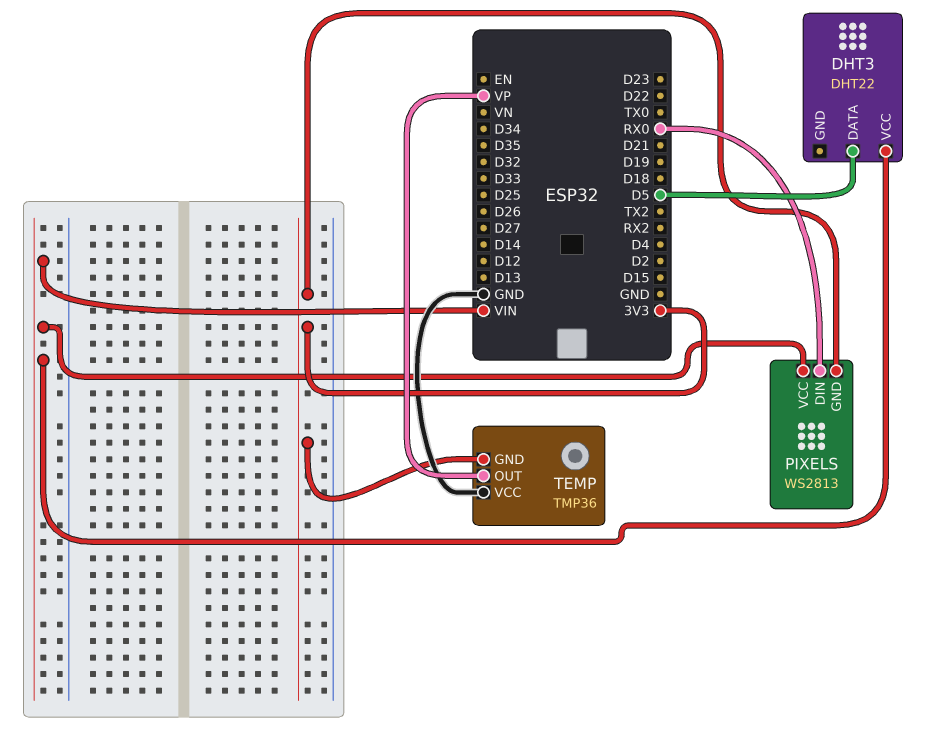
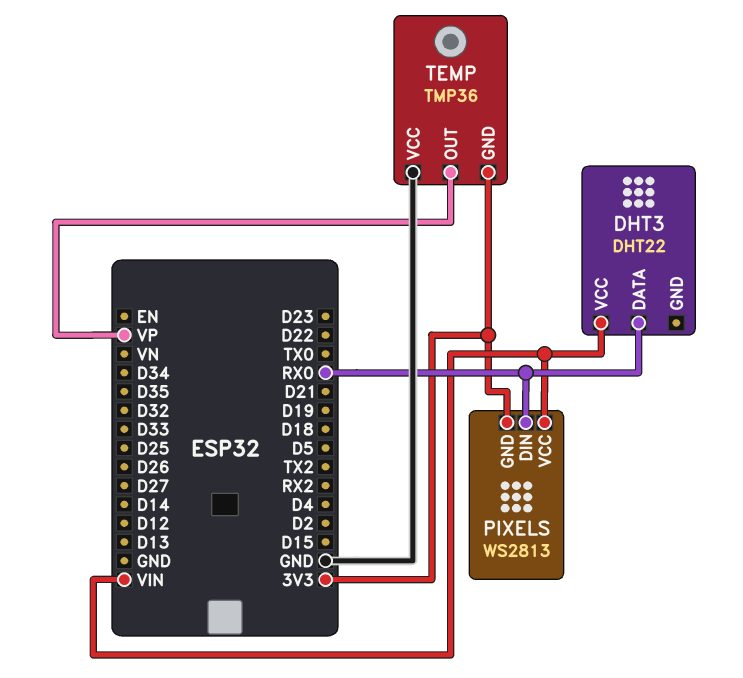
DHT3 pin DATA: D5 -> RX0

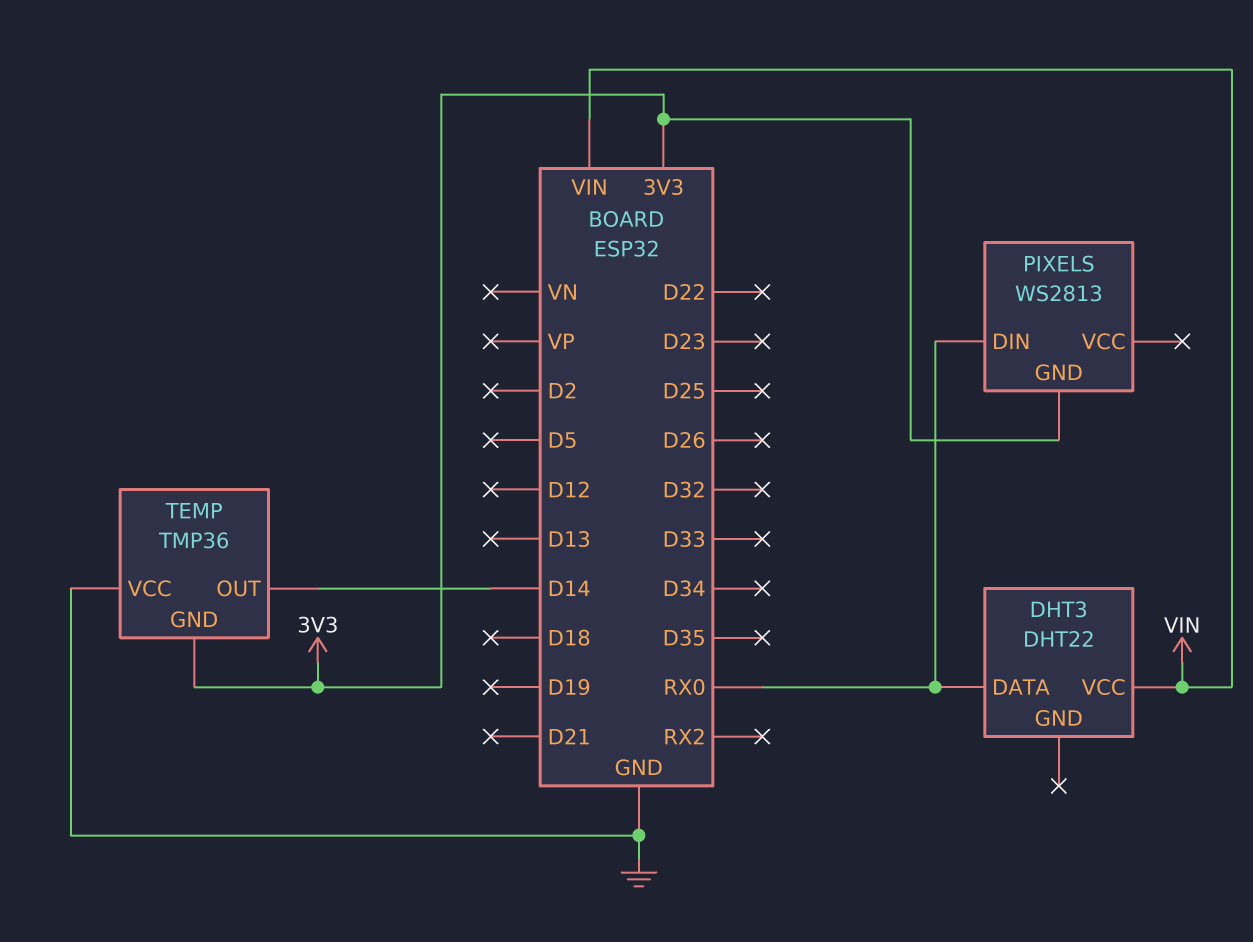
PIXELS pin VCC: VIN -> none
TEMP pin OUT: VP -> D14

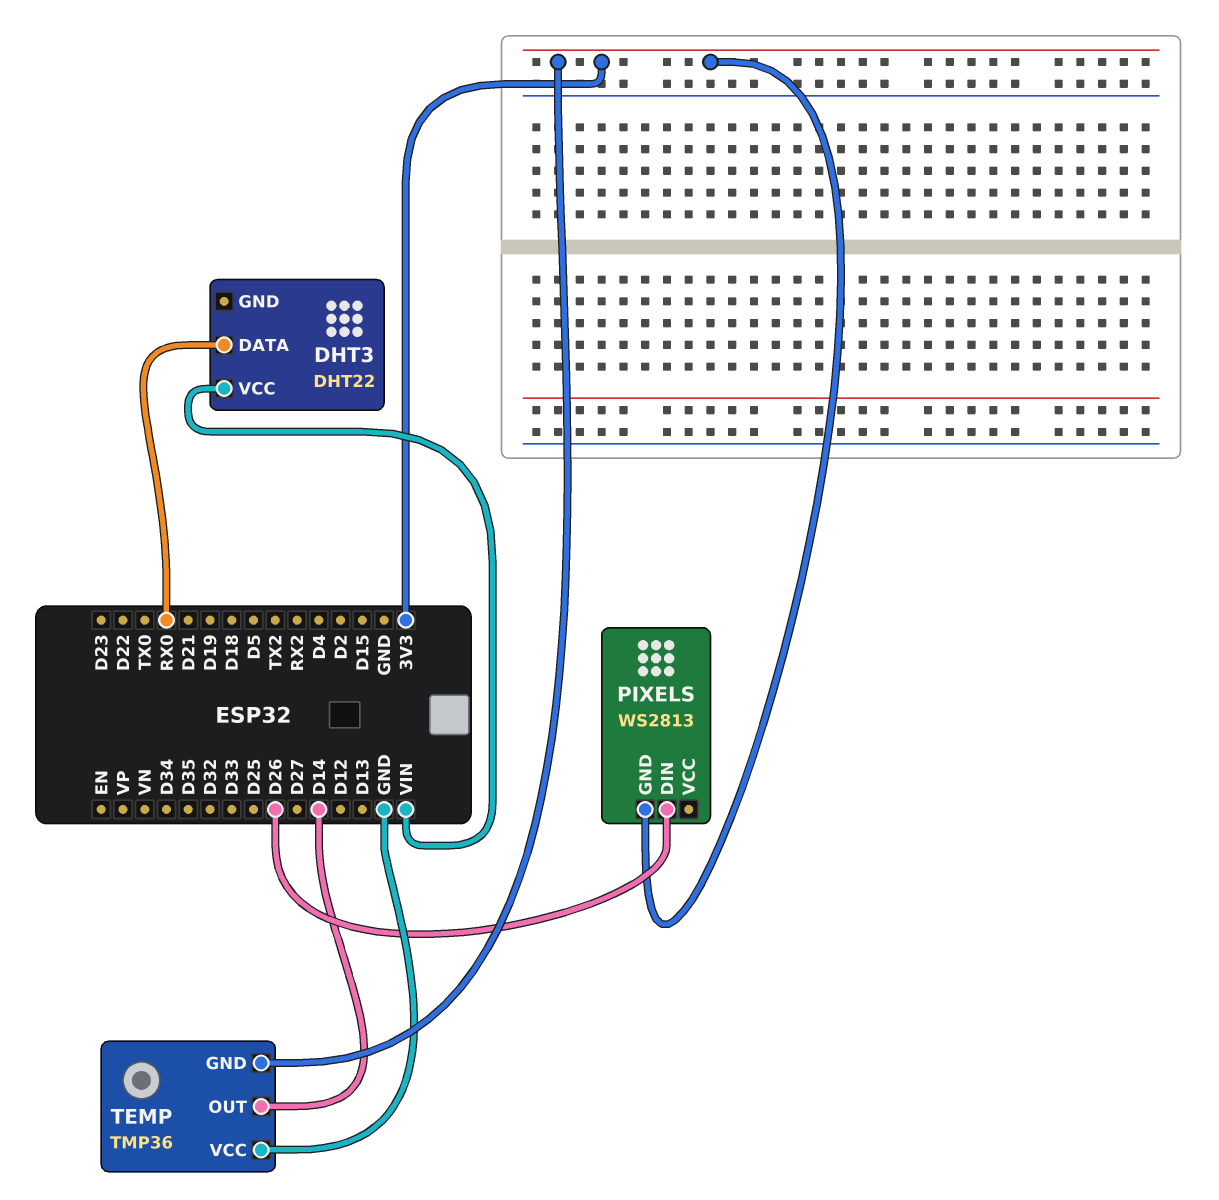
PIXELS pin DIN: RX0 -> D26

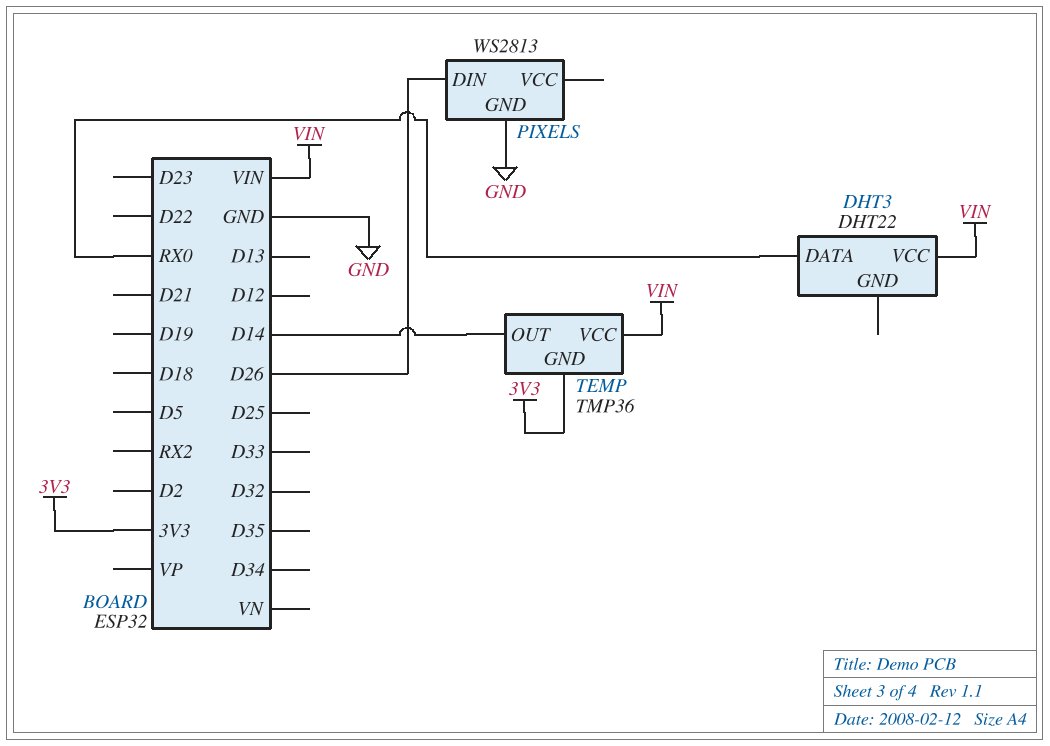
PIXELS pin GND: 3V3 -> GND
TEMP pin VCC: GND -> VIN

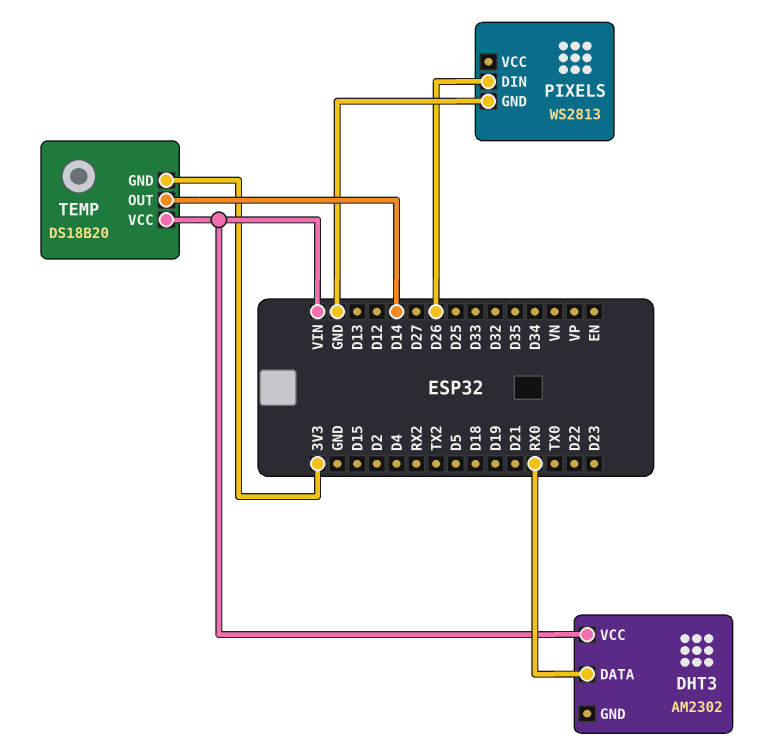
DHT3: DHT22 -> AM2302
TEMP: TMP36 -> DS18B20

